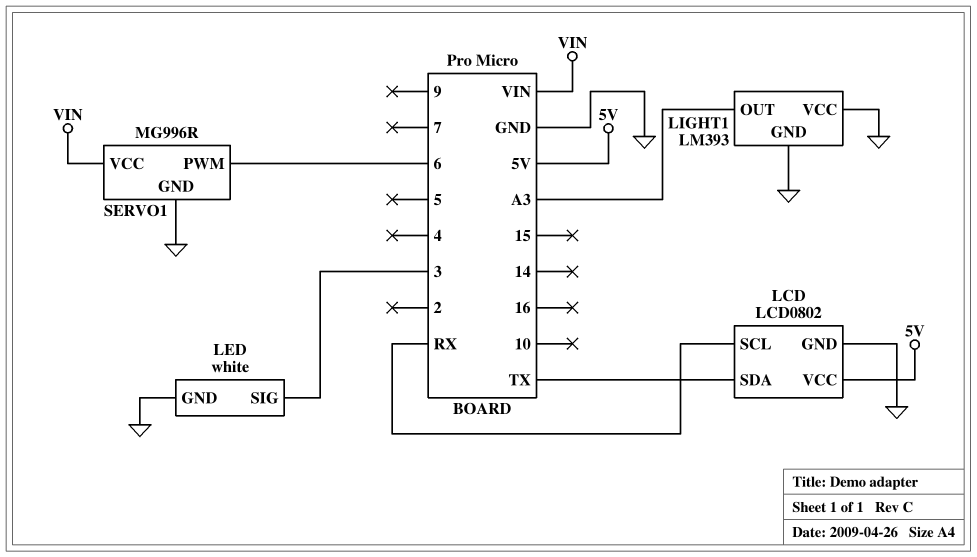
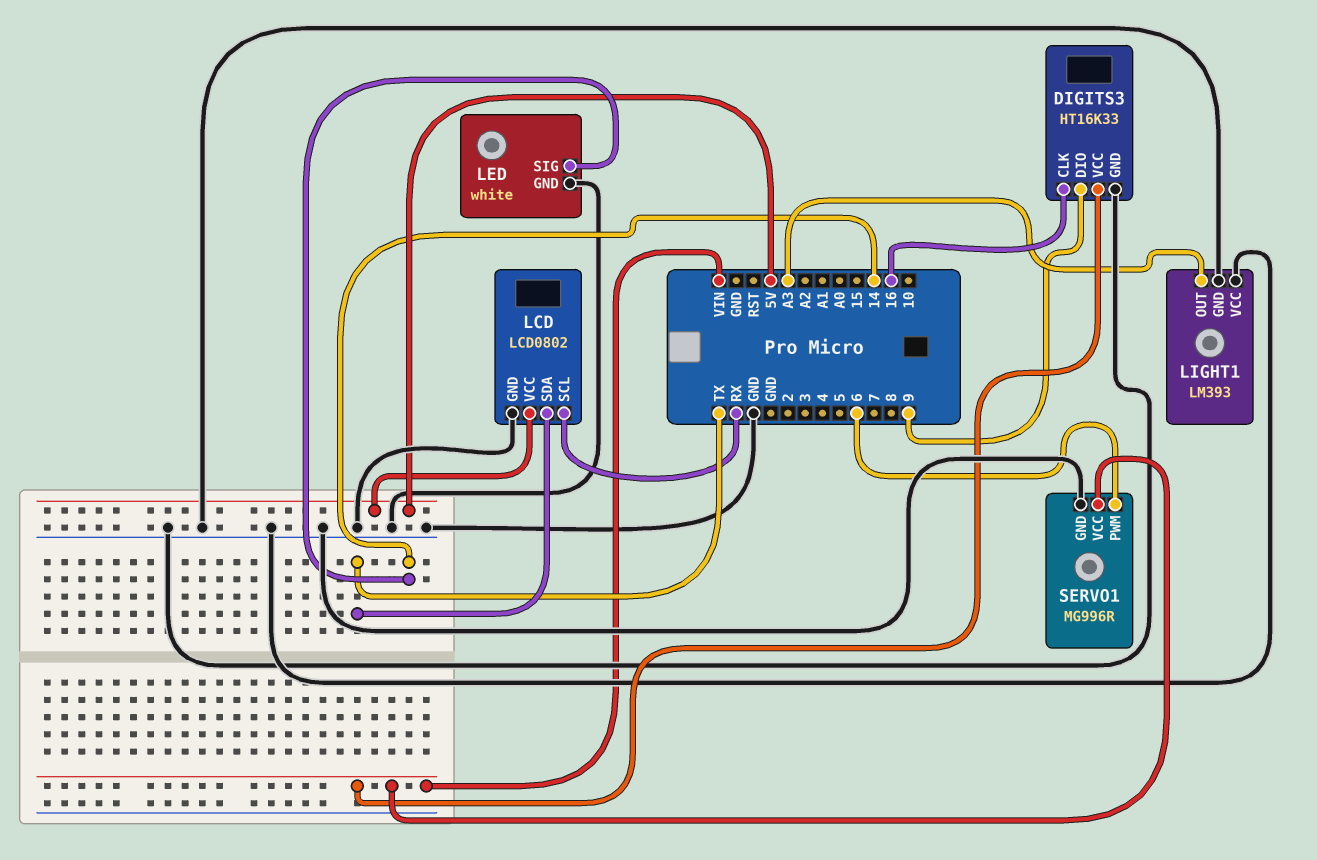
DIGITS3: none -> HT16K33
DIGITS3 pin CLK: none -> 16
DIGITS3 pin DIO: none -> 9
DIGITS3 pin GND: none -> GND
DIGITS3 pin VCC: none -> VIN
LED pin SIG: 3 -> 14

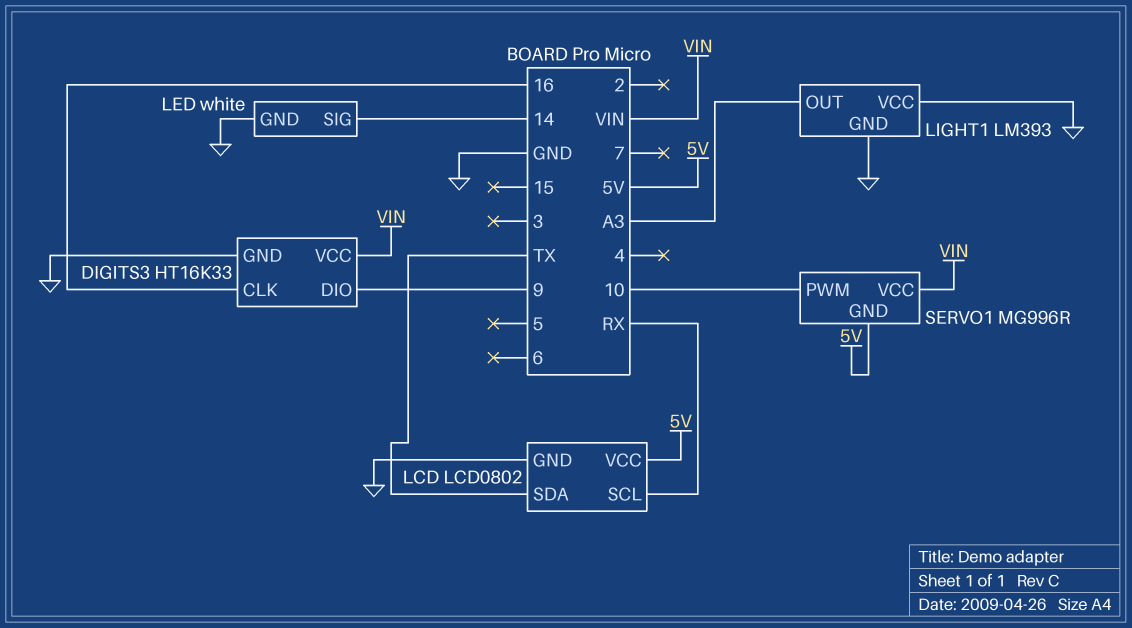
SERVO1 pin GND: GND -> 5V
SERVO1 pin PWM: 6 -> 10

